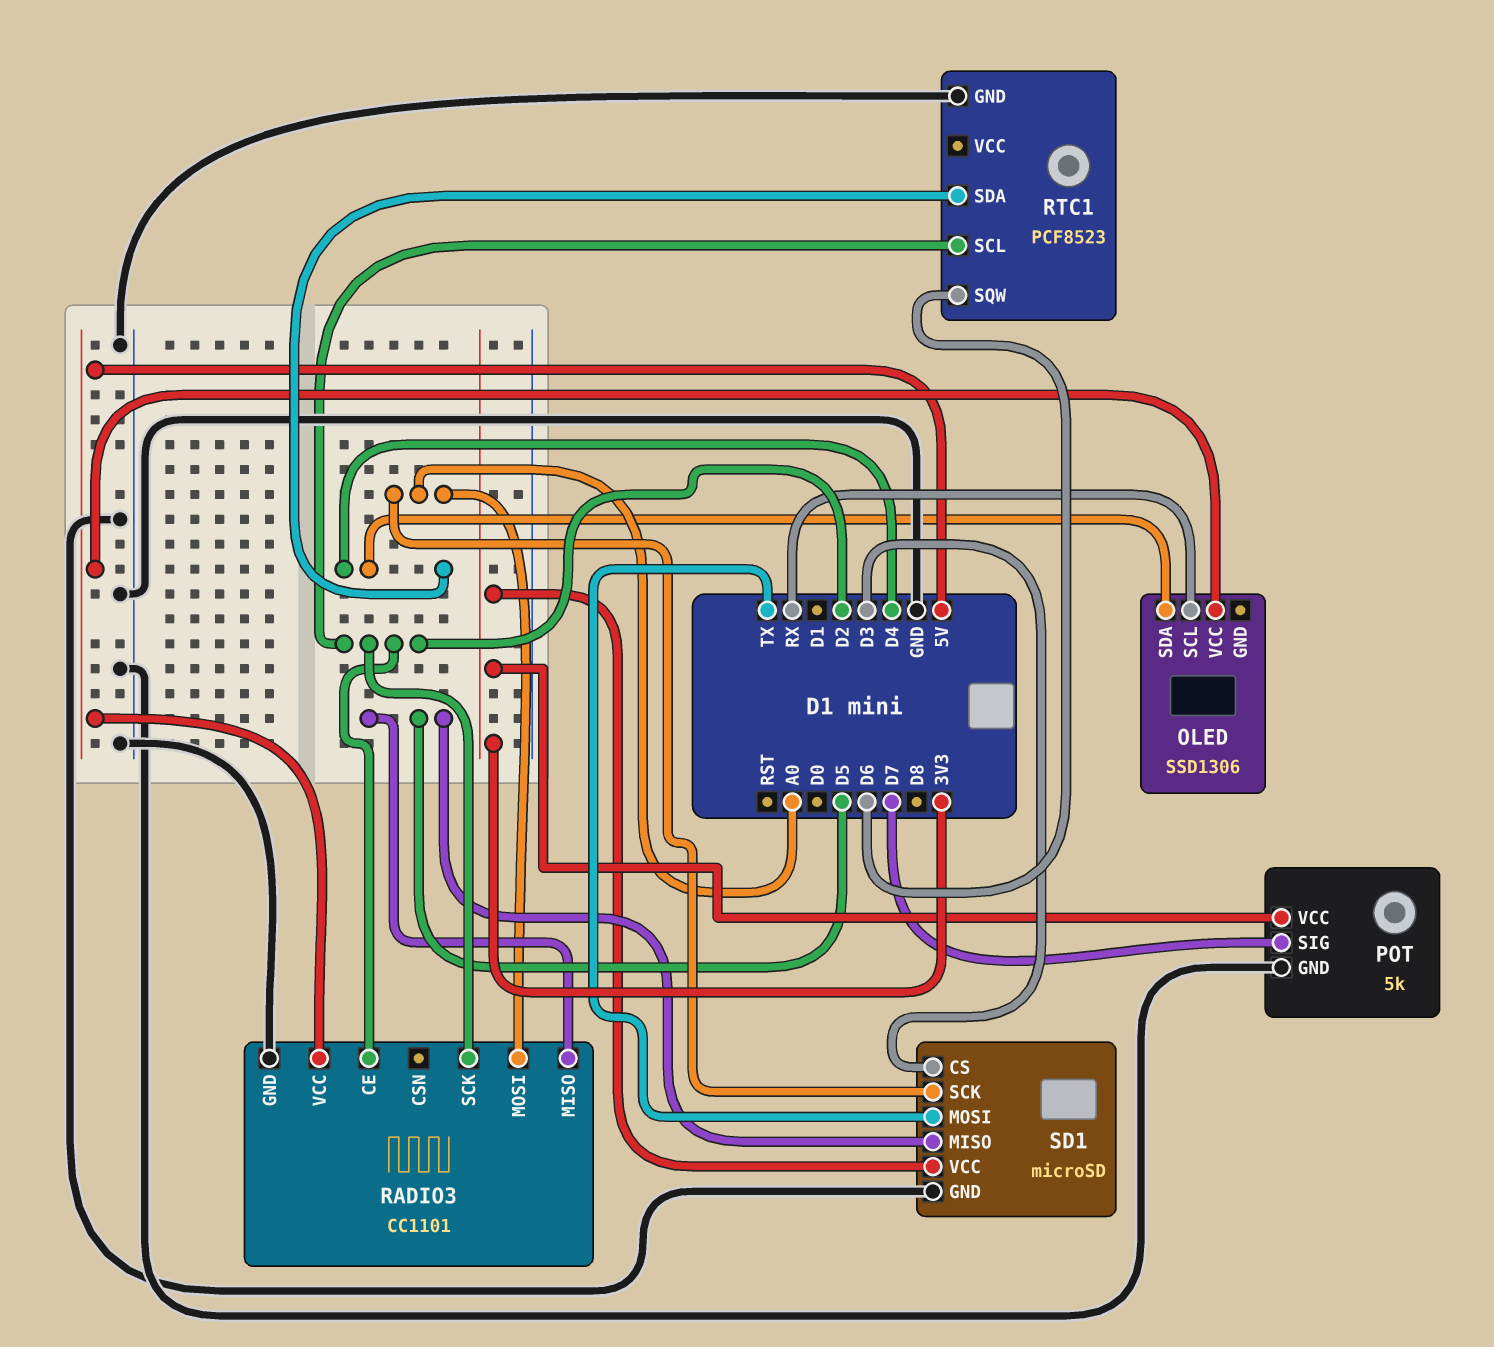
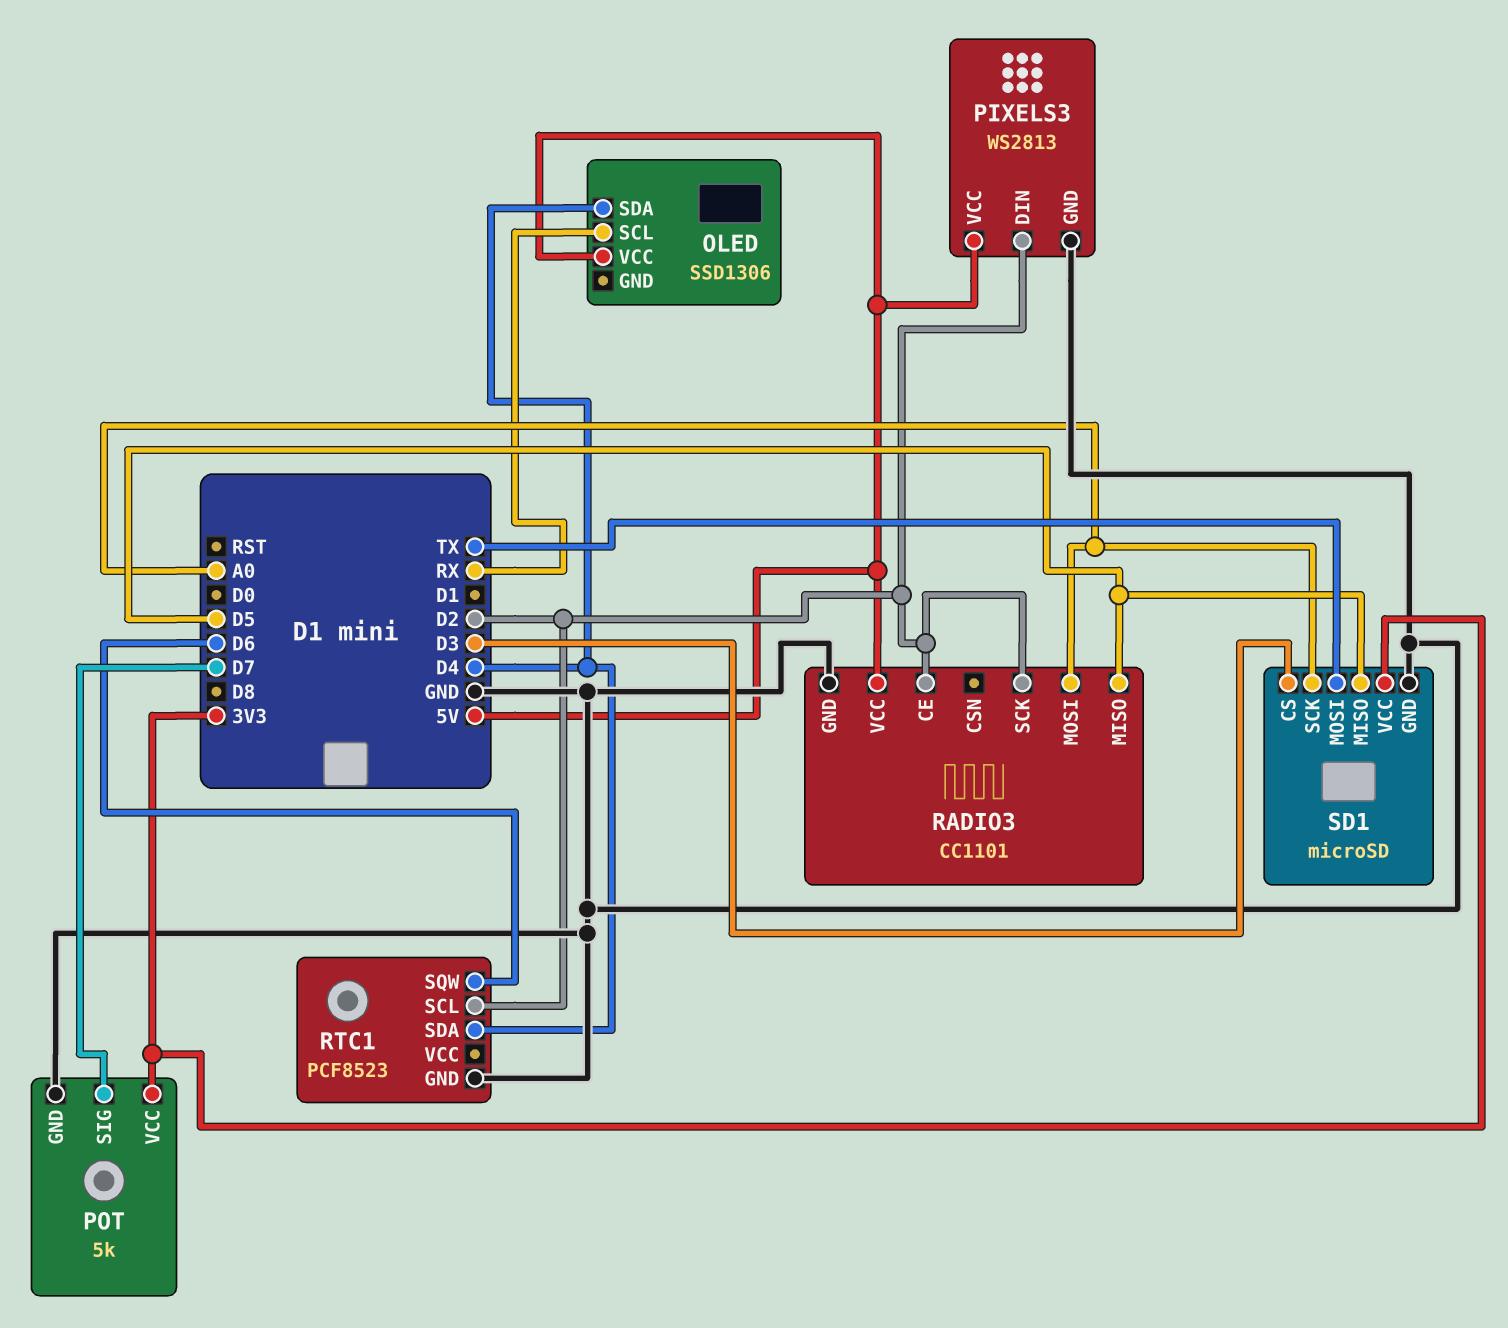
PIXELS3: none -> WS2813
PIXELS3 pin DIN: none -> D2
PIXELS3 pin GND: none -> GND
PIXELS3 pin VCC: none -> 5V

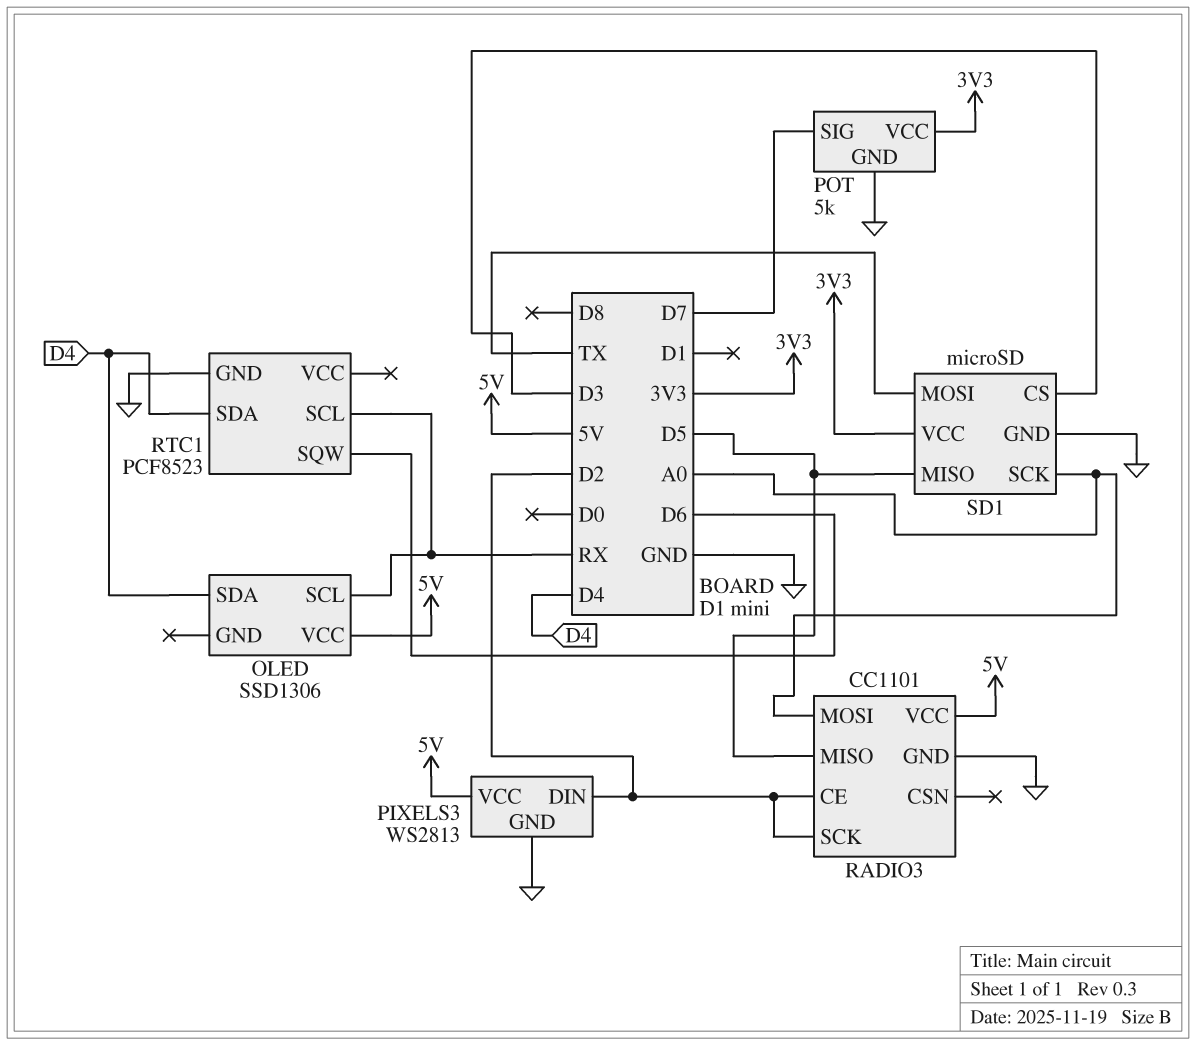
RTC1 pin SCL: D2 -> RX

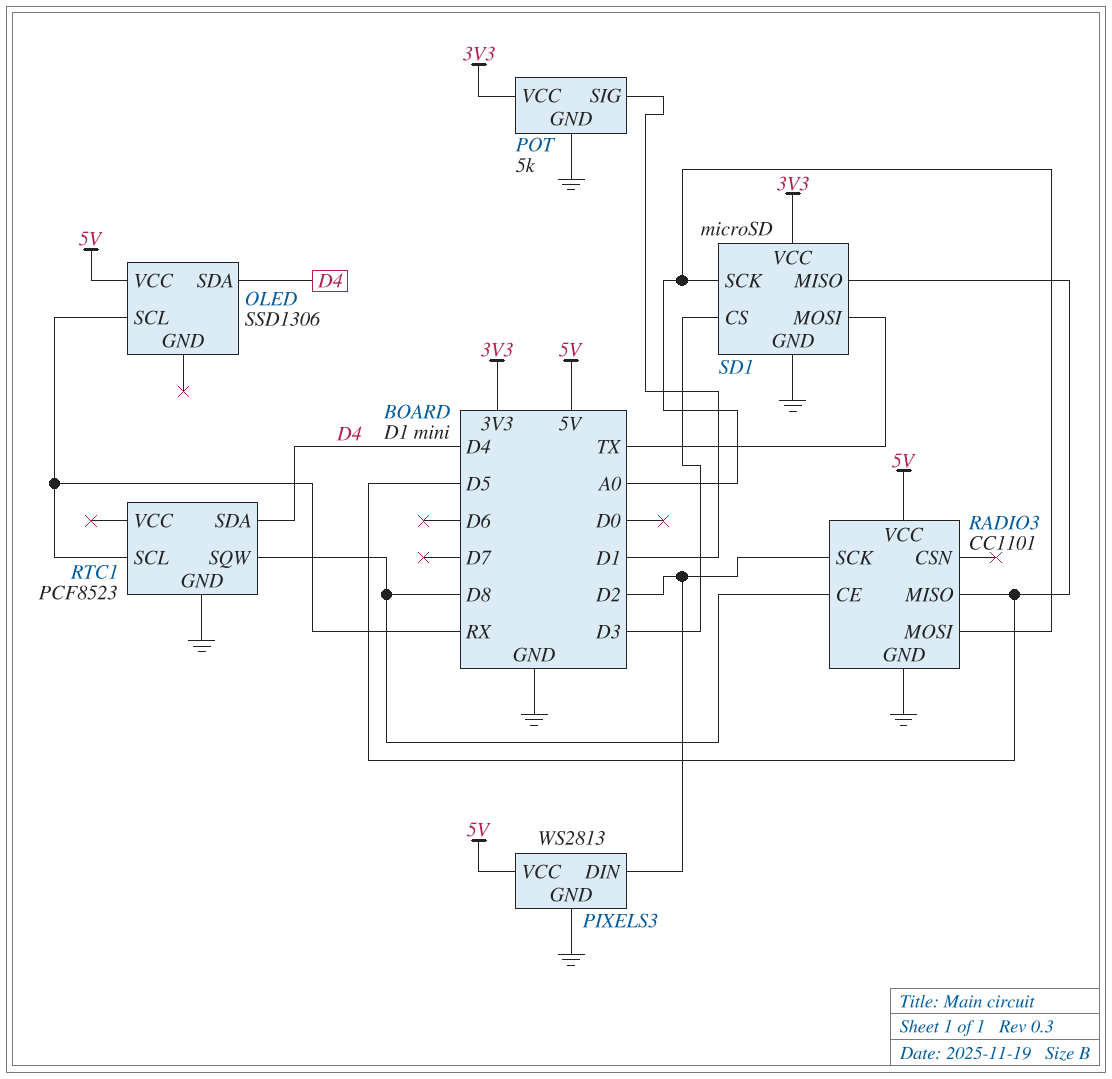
POT pin SIG: D7 -> D1
RADIO3 pin CE: D2 -> D8
RTC1 pin SQW: D6 -> D8

